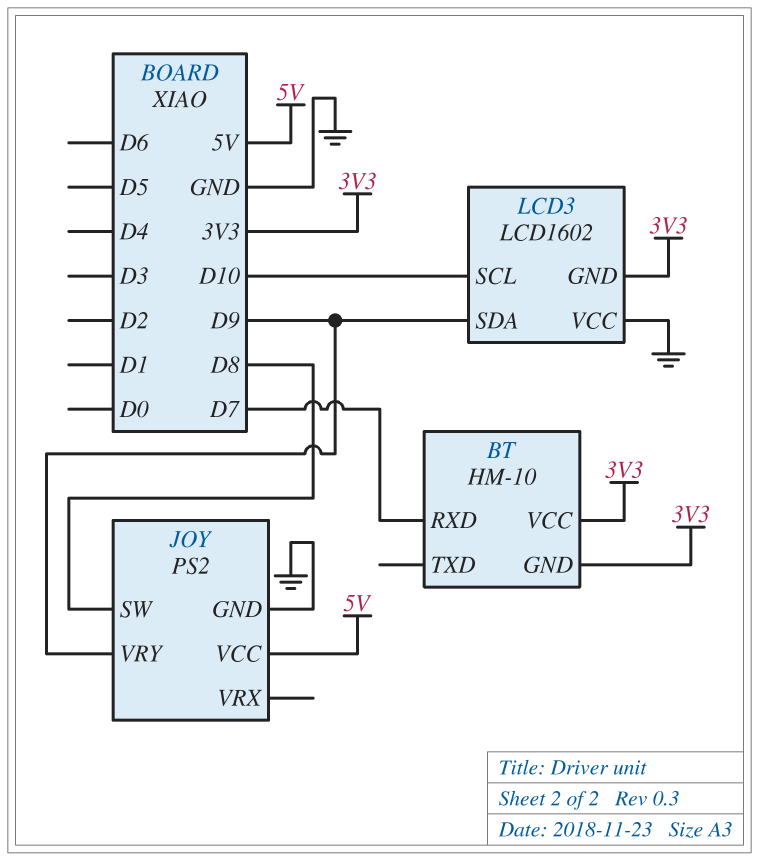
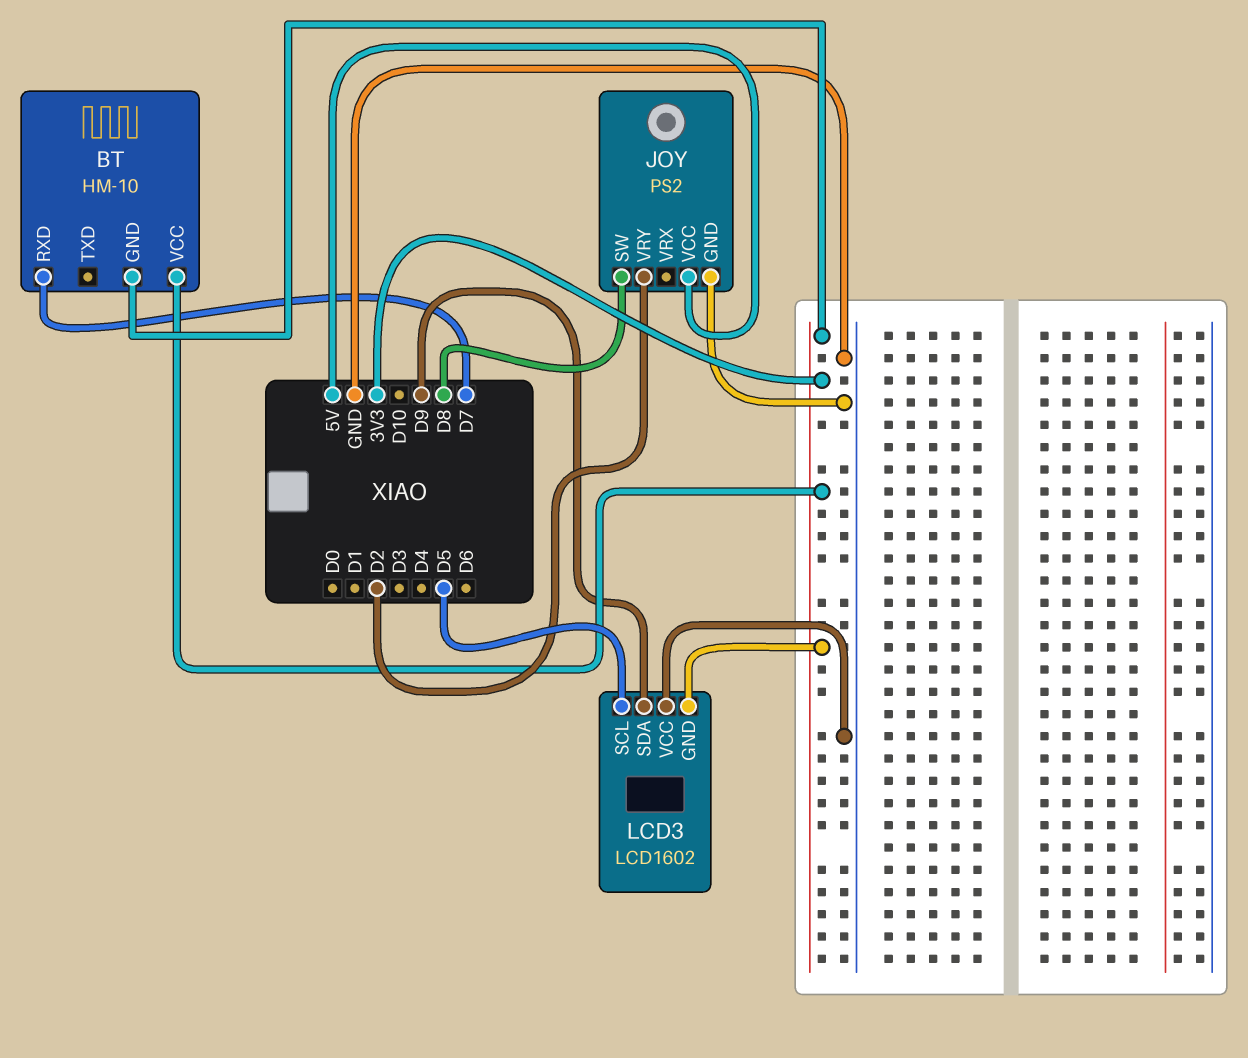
JOY pin VRY: D9 -> D2
LCD3 pin SCL: D10 -> D5

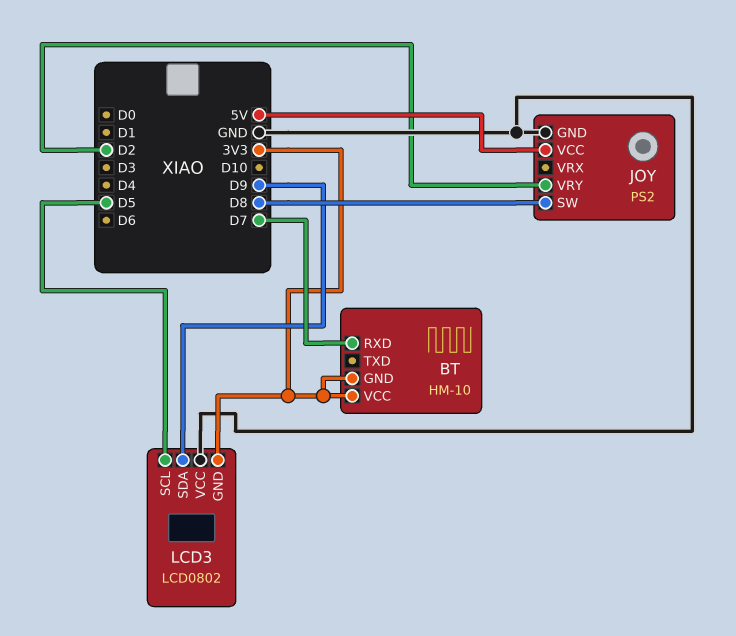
LCD3: LCD1602 -> LCD0802

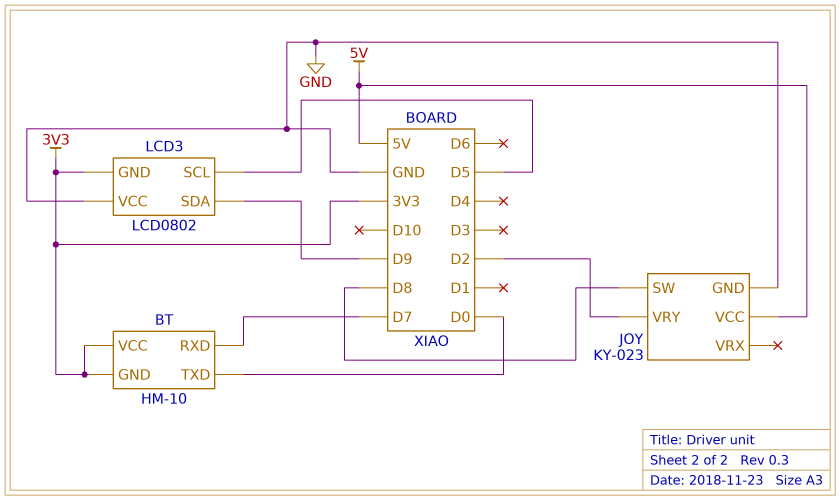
BT pin TXD: none -> D0
JOY: PS2 -> KY-023

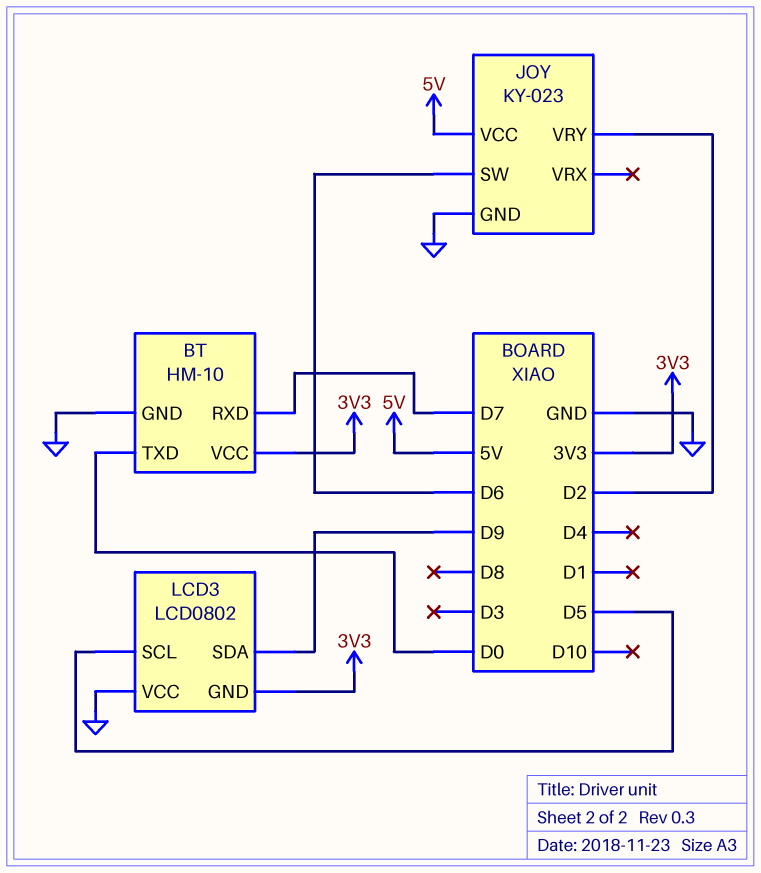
BT pin GND: 3V3 -> GND
JOY pin SW: D8 -> D6

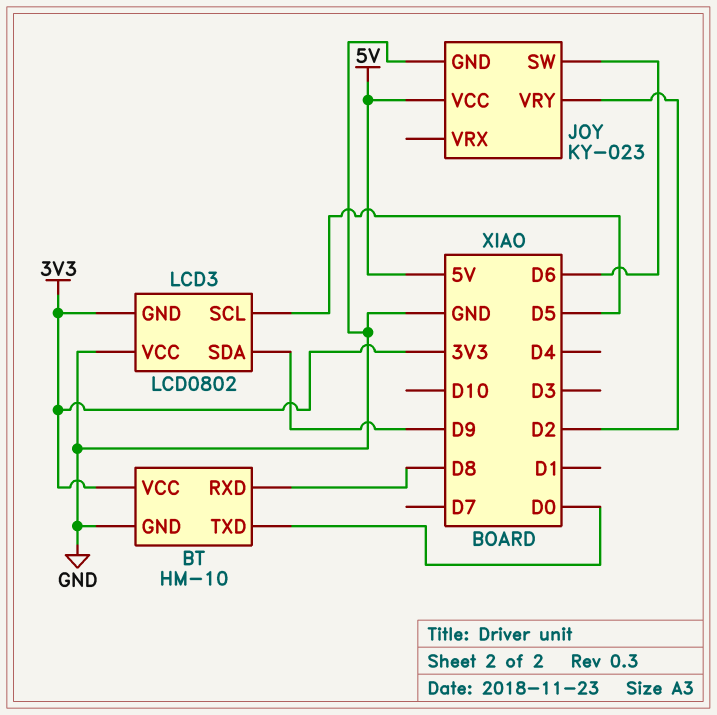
BT pin RXD: D7 -> D8

